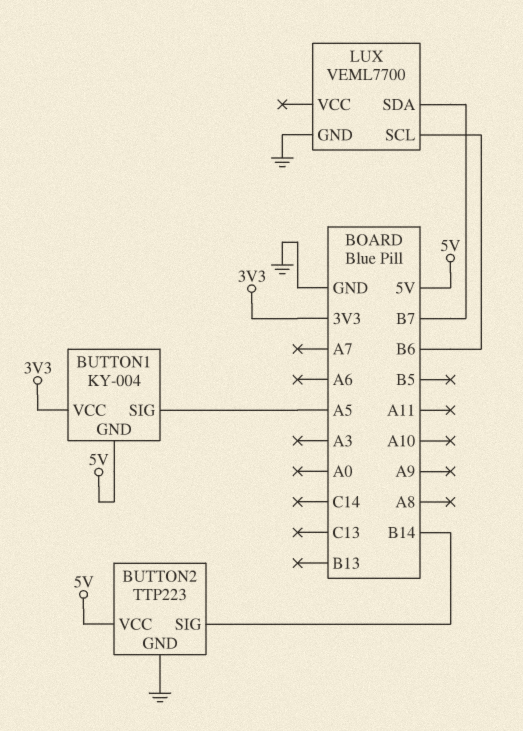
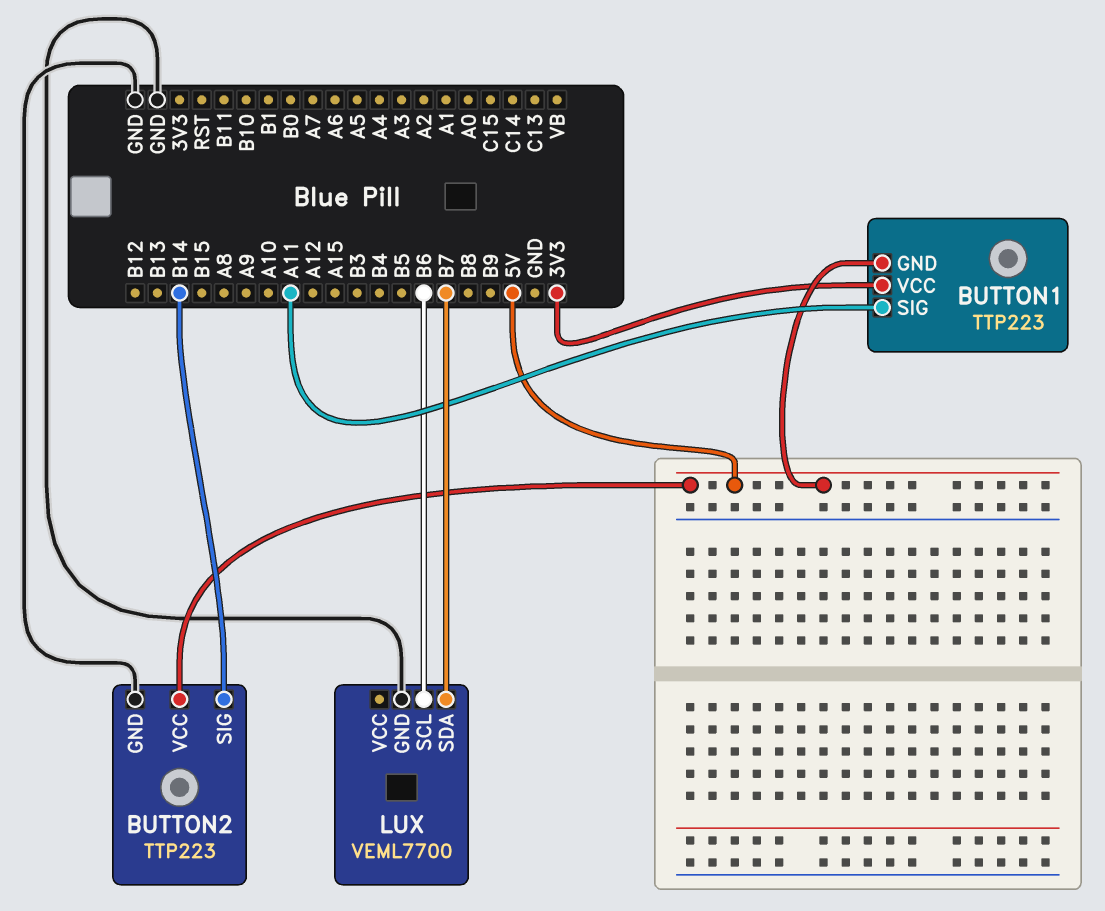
BUTTON1: KY-004 -> TTP223
BUTTON1 pin SIG: A5 -> A11

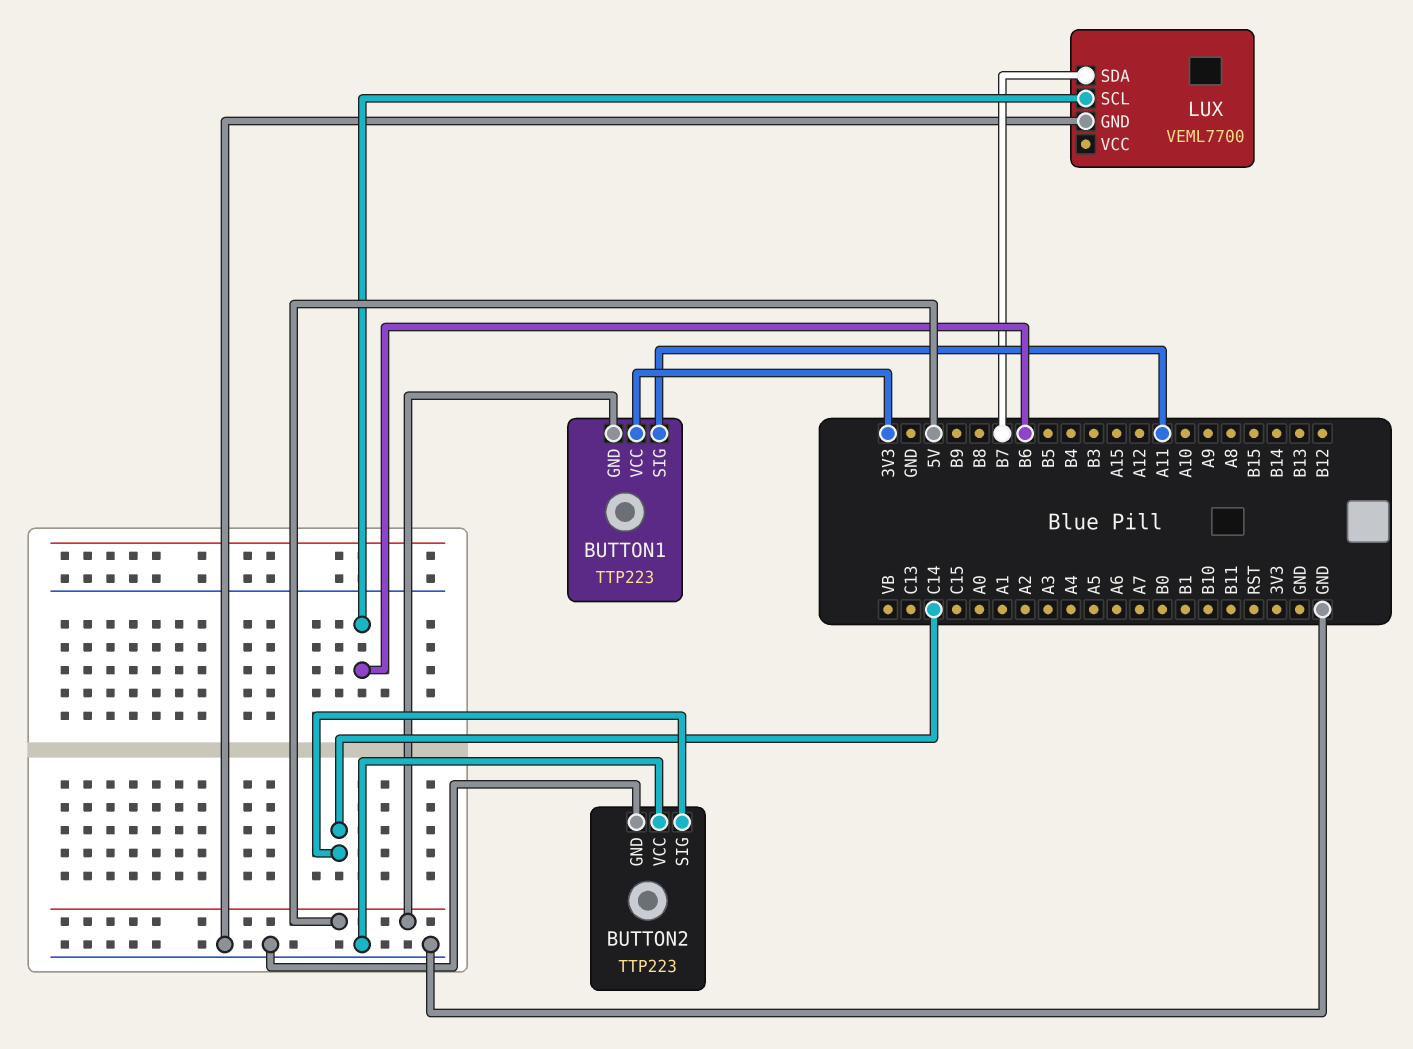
BUTTON2 pin SIG: B14 -> C14
BUTTON2 pin VCC: 5V -> GND

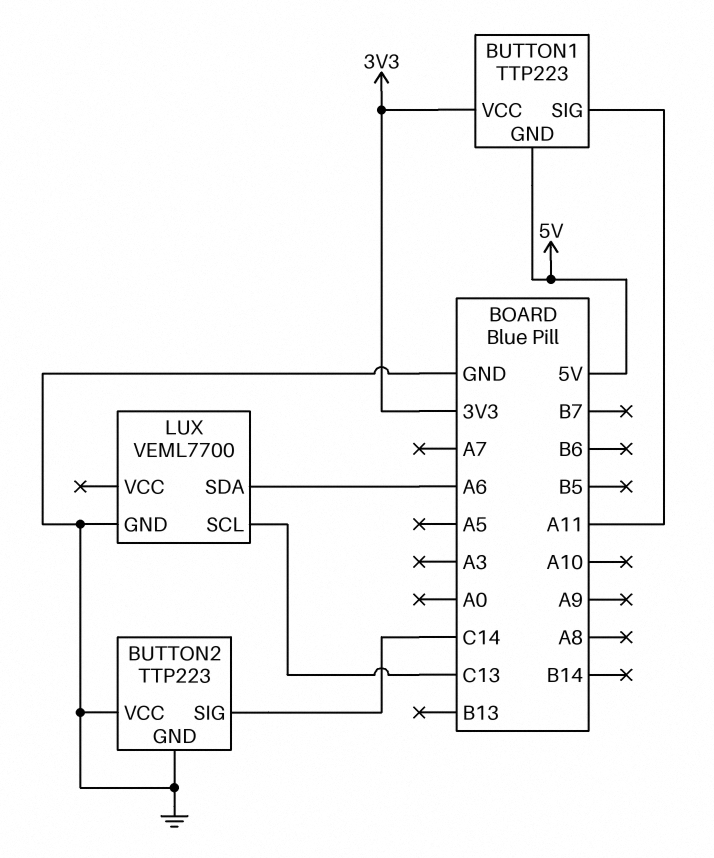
LUX pin SCL: B6 -> C13
LUX pin SDA: B7 -> A6

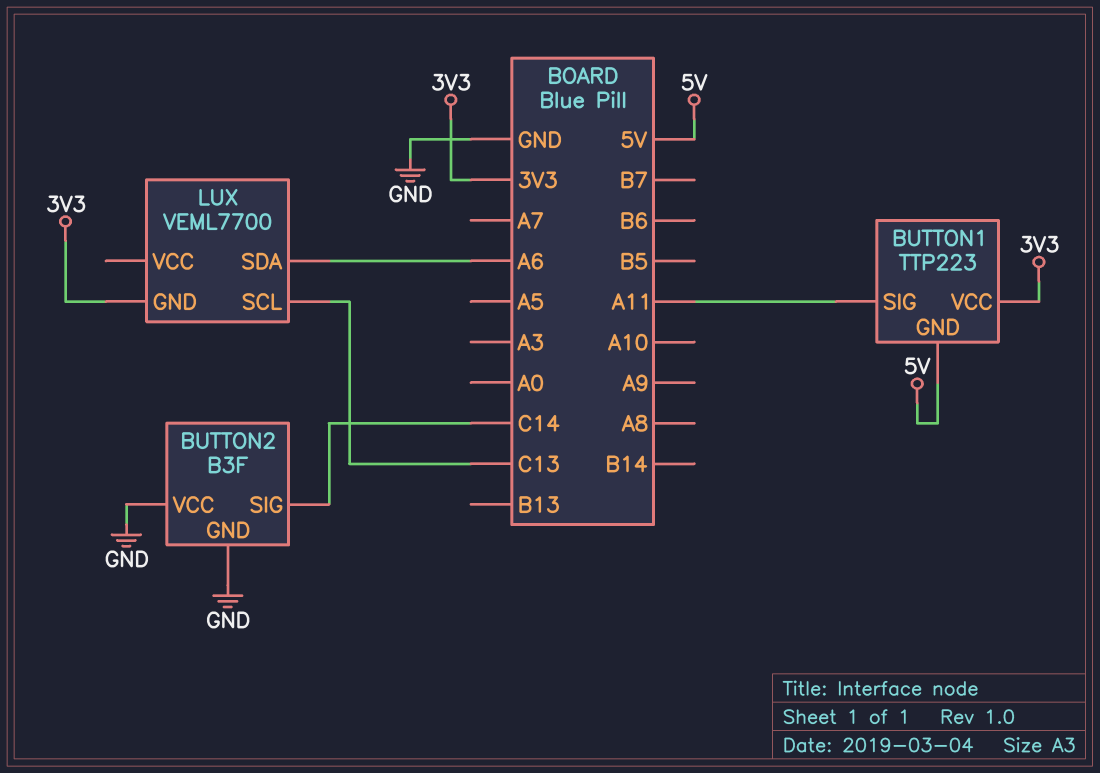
BUTTON2: TTP223 -> B3F
LUX pin GND: GND -> 3V3

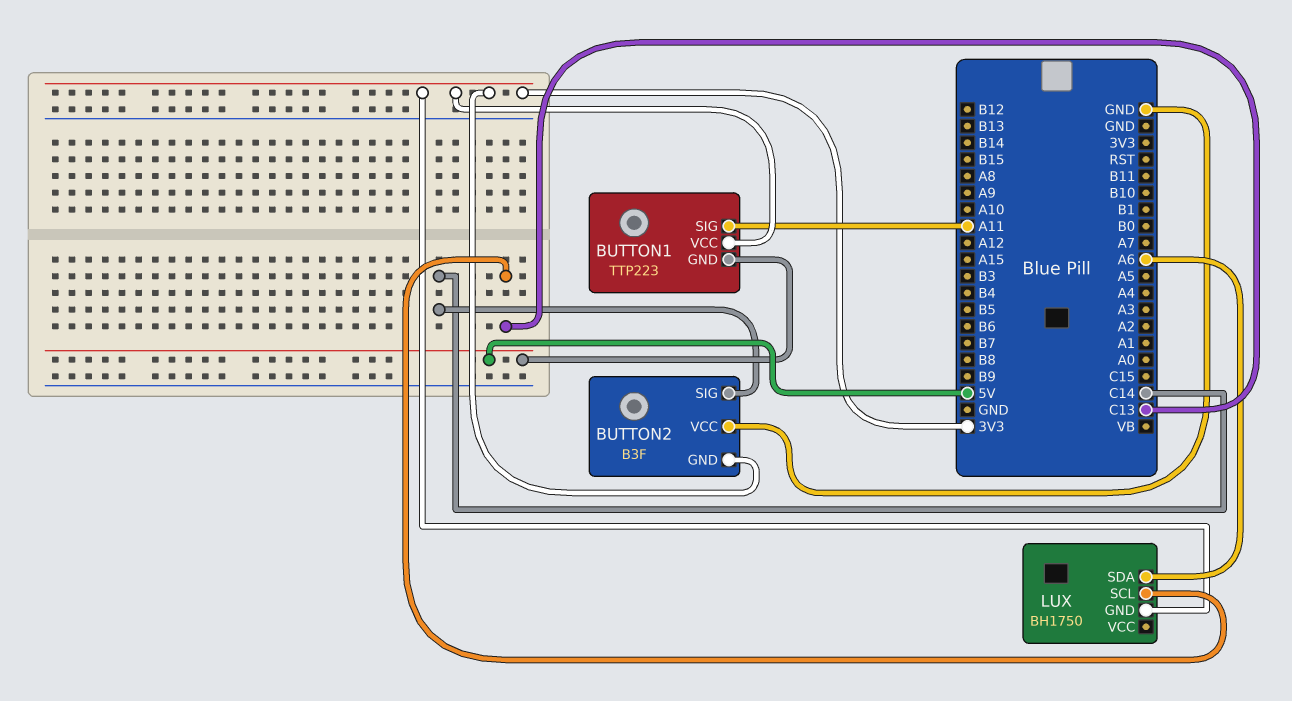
BUTTON2 pin GND: GND -> 3V3
LUX: VEML7700 -> BH1750

